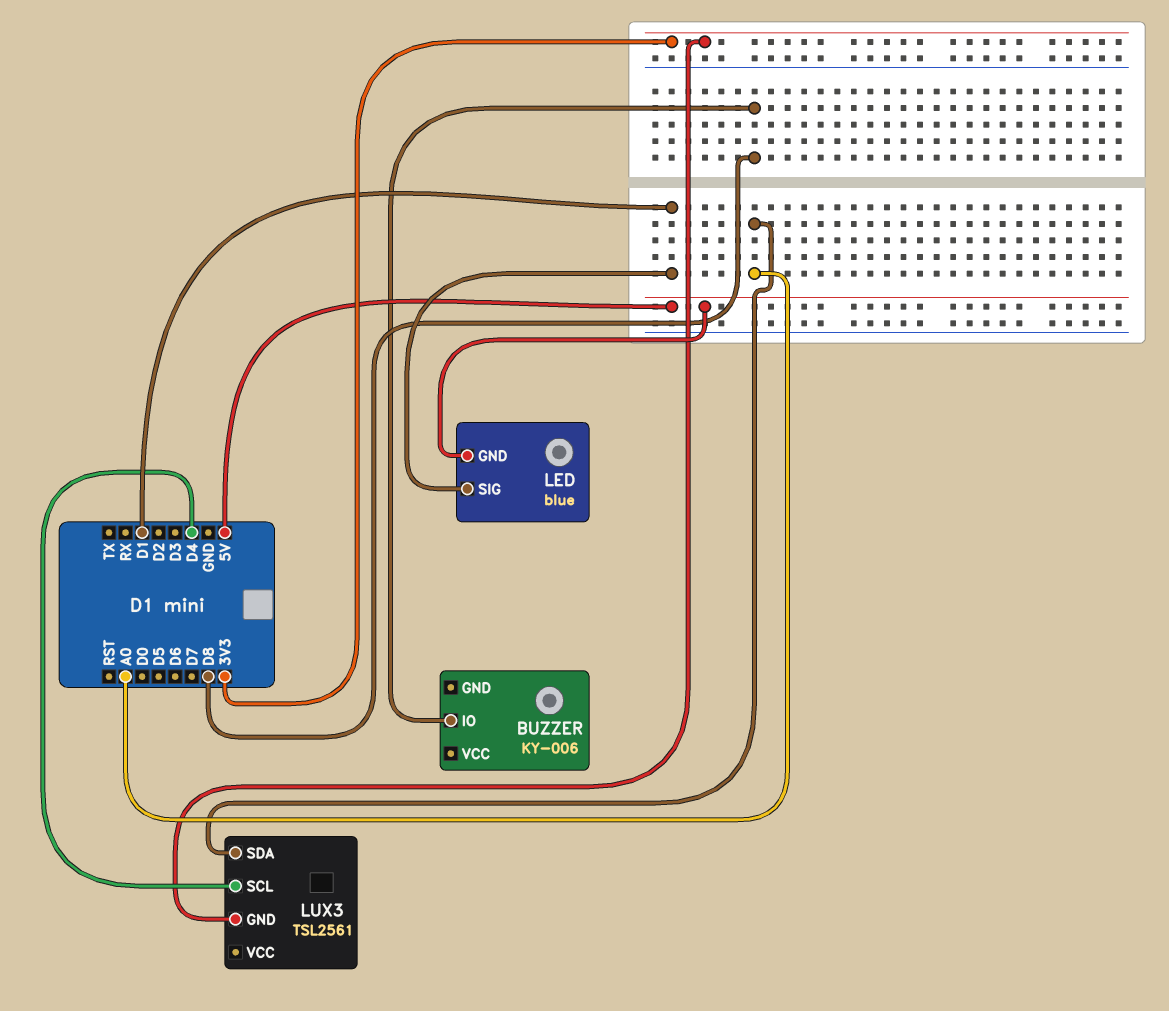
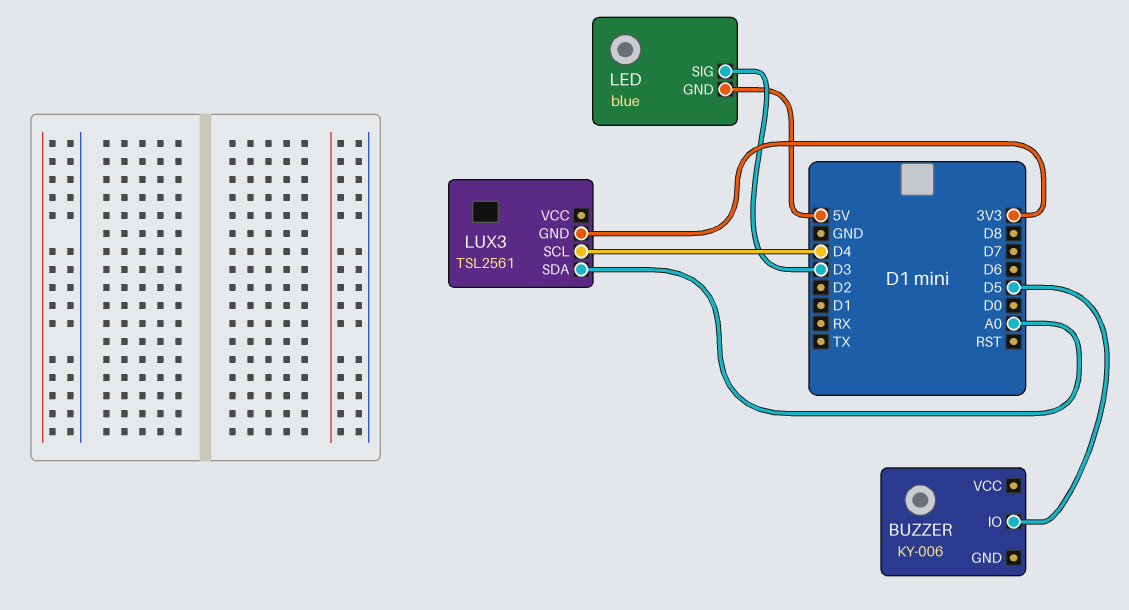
BUZZER pin IO: D8 -> D5
LED pin SIG: D1 -> D3

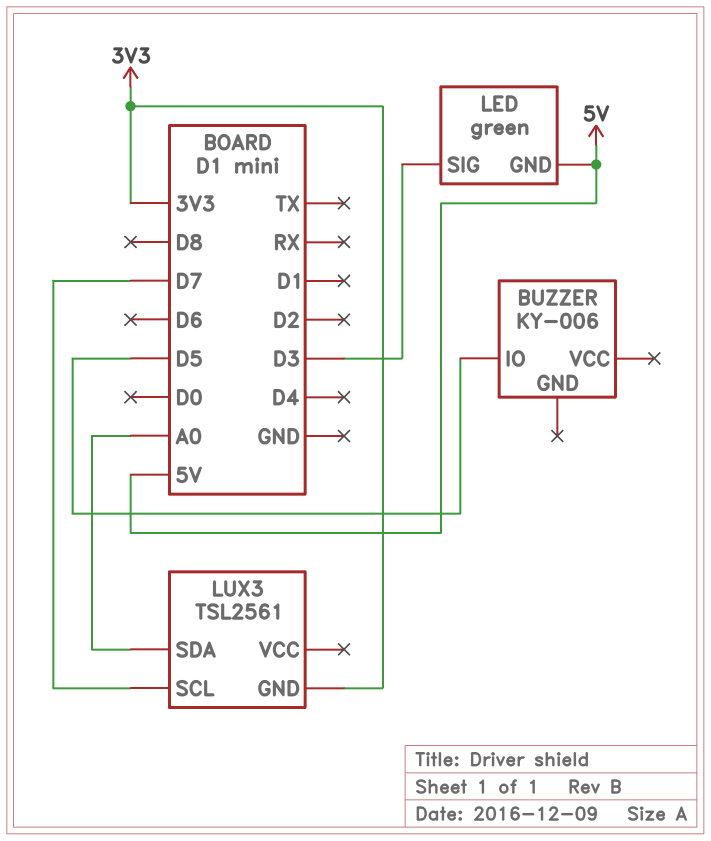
LED: blue -> green
LUX3 pin SCL: D4 -> D7

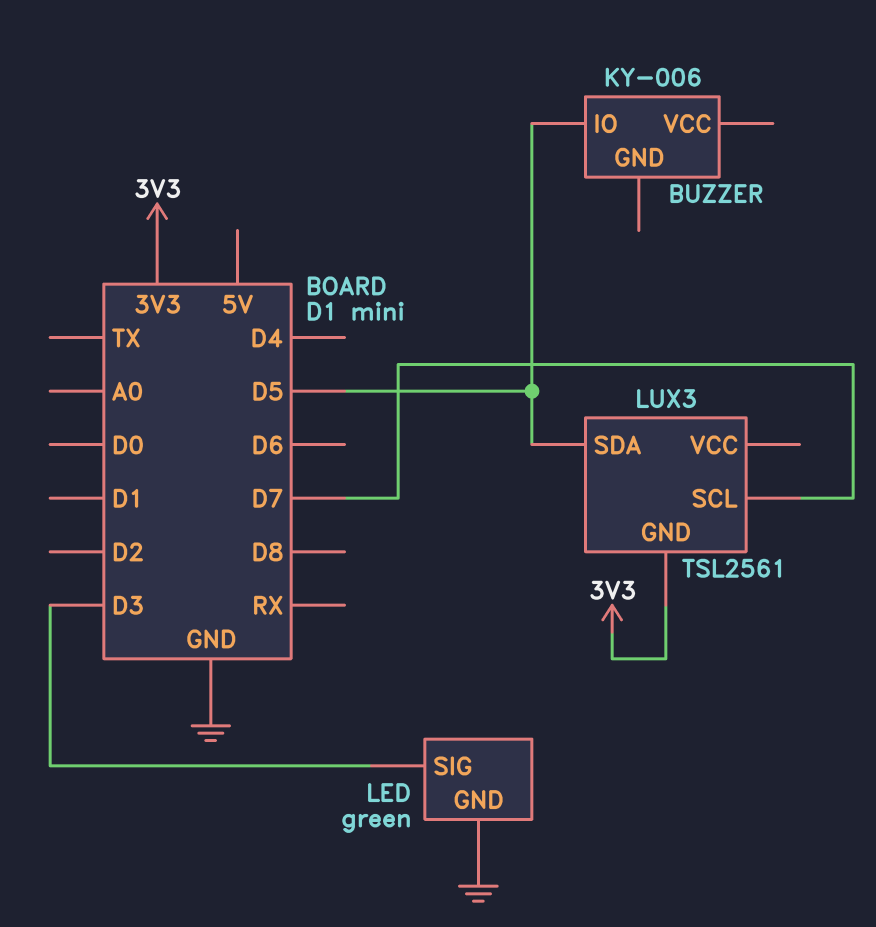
LED pin GND: 5V -> GND
LUX3 pin SDA: A0 -> D5

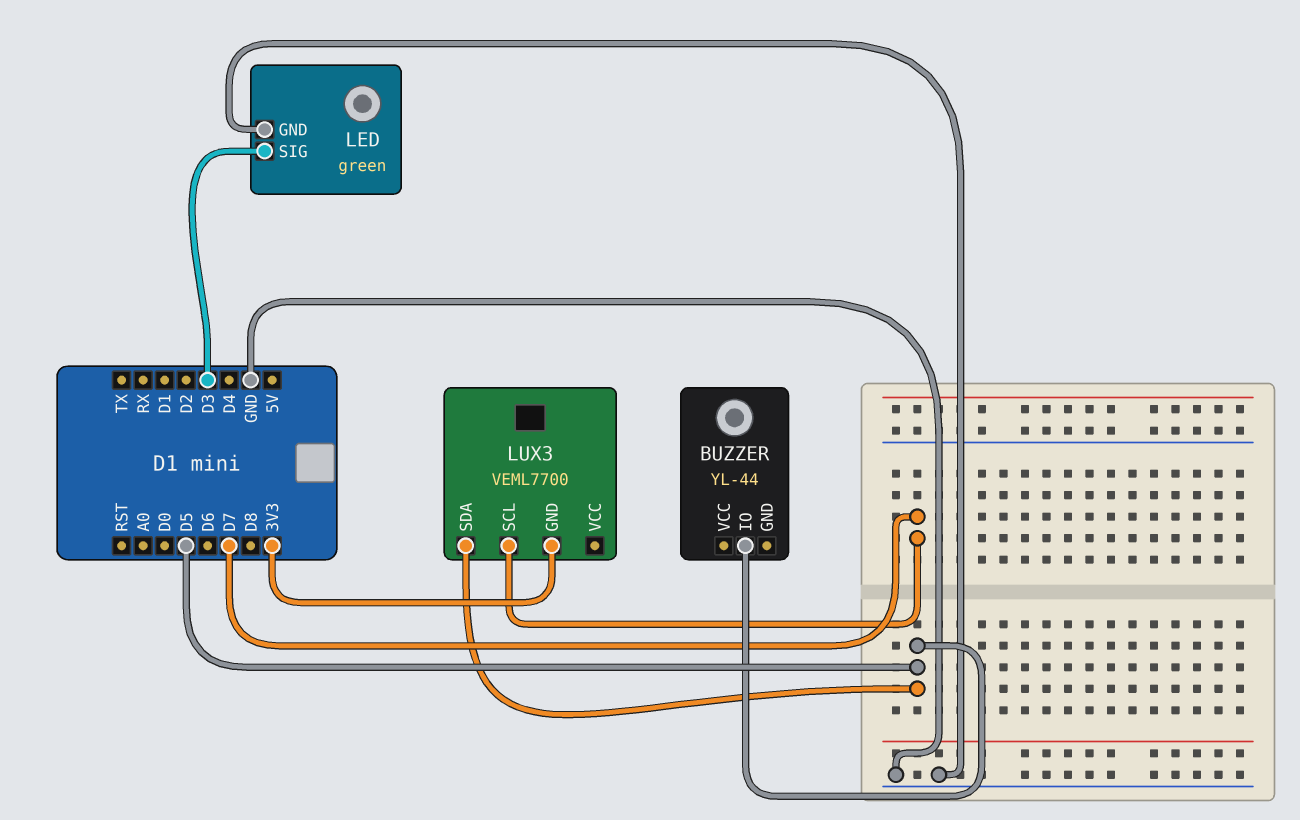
BUZZER: KY-006 -> YL-44
LUX3: TSL2561 -> VEML7700

